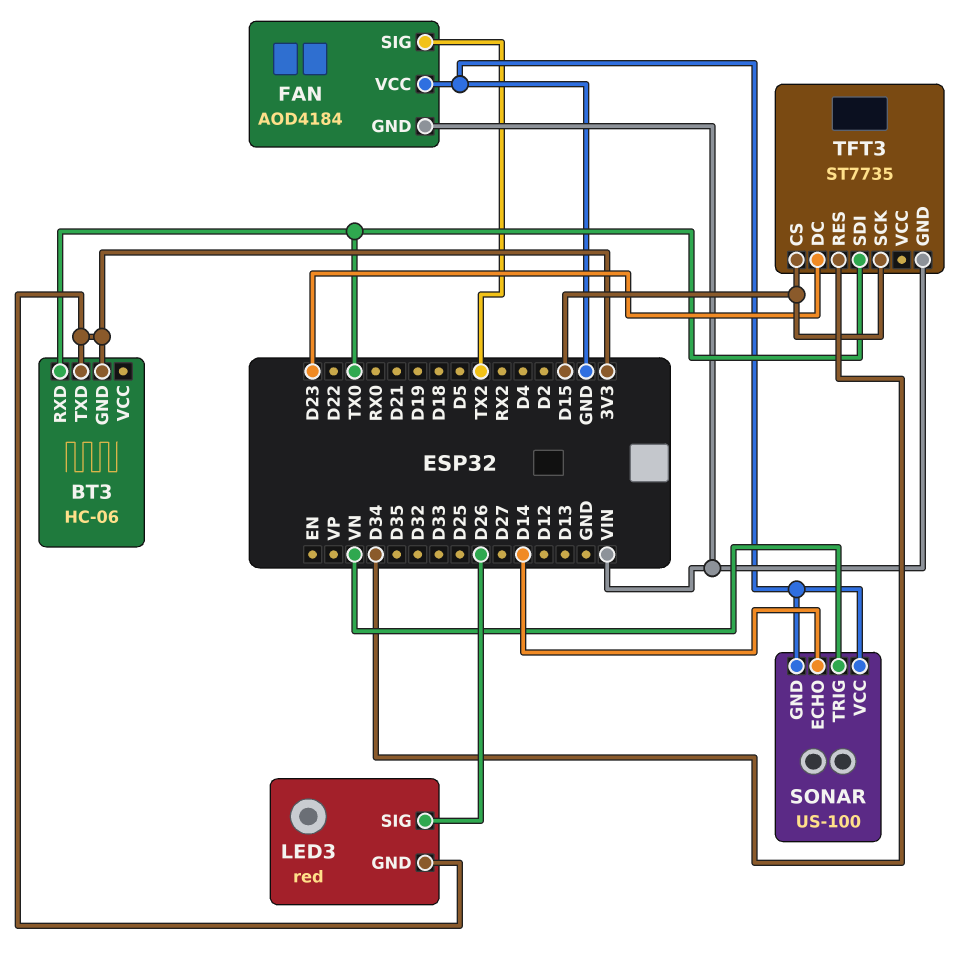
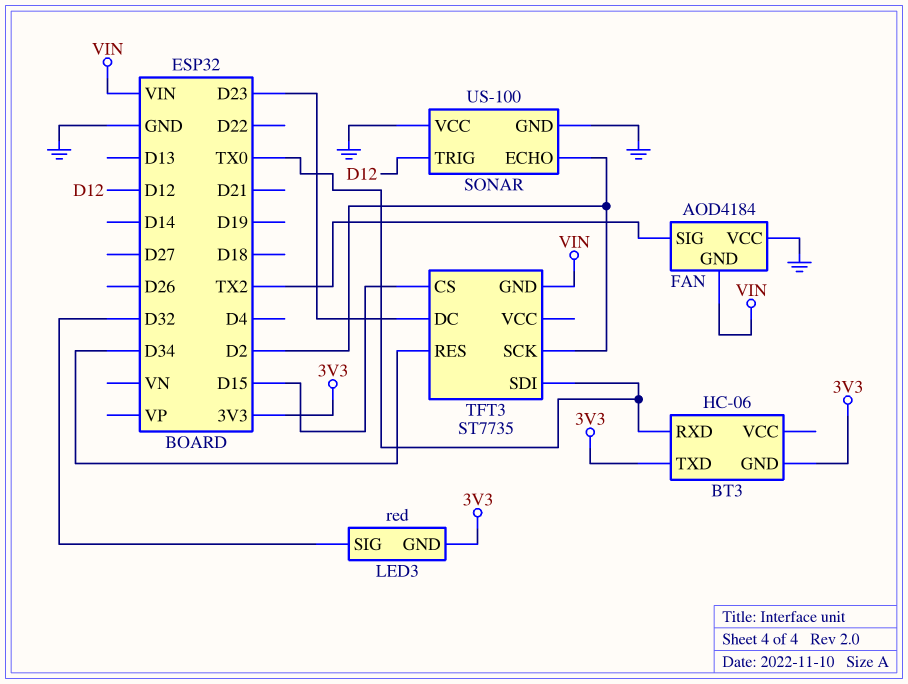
LED3 pin SIG: D26 -> D32
SONAR pin ECHO: D14 -> D2
SONAR pin TRIG: VN -> D12
TFT3 pin SCK: D15 -> D2

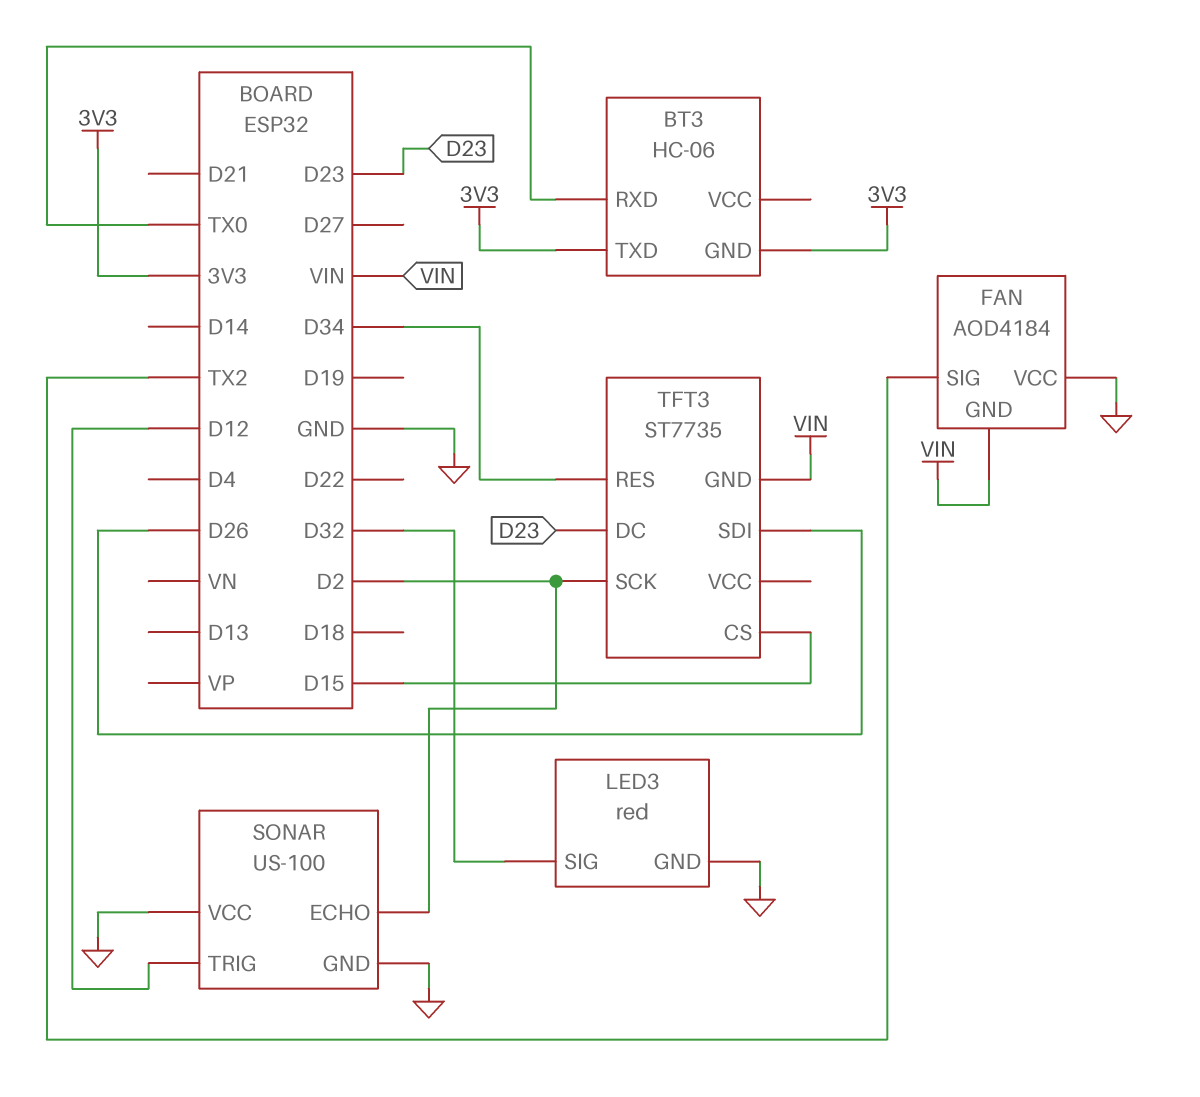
LED3 pin GND: 3V3 -> GND
TFT3 pin SDI: TX0 -> D26

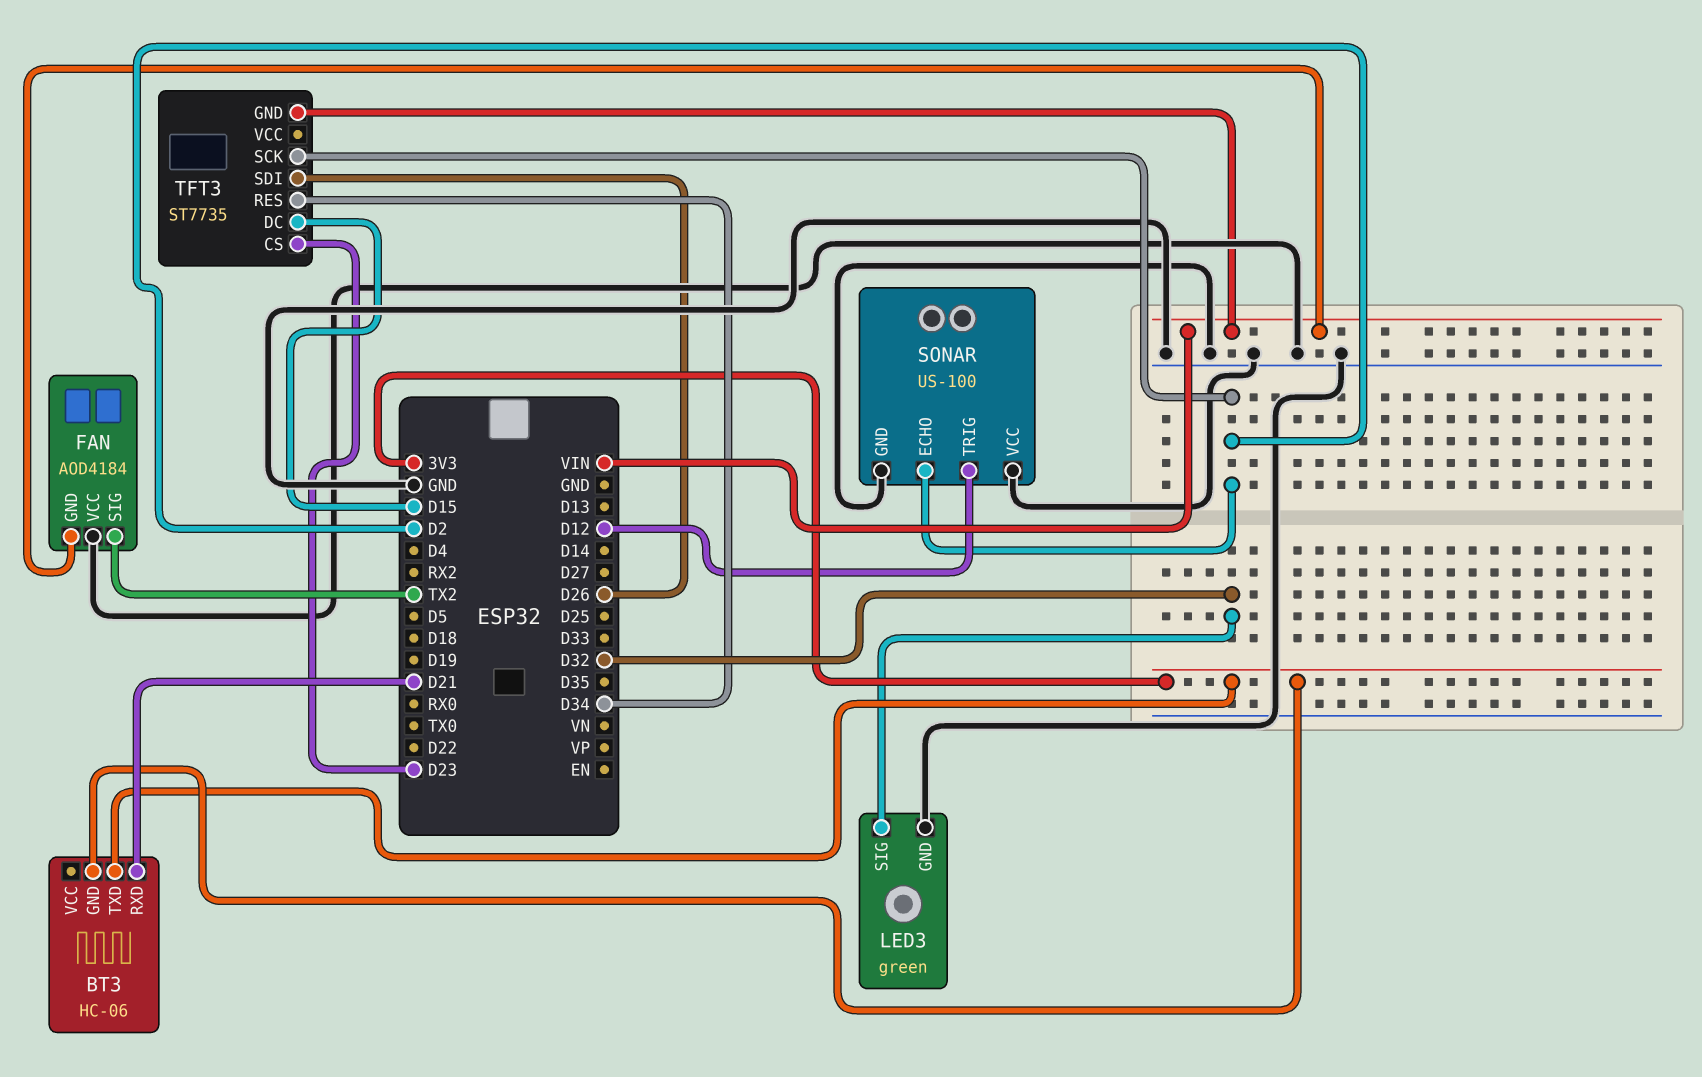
BT3 pin RXD: TX0 -> D21
LED3: red -> green
TFT3 pin CS: D15 -> D23
TFT3 pin DC: D23 -> D15

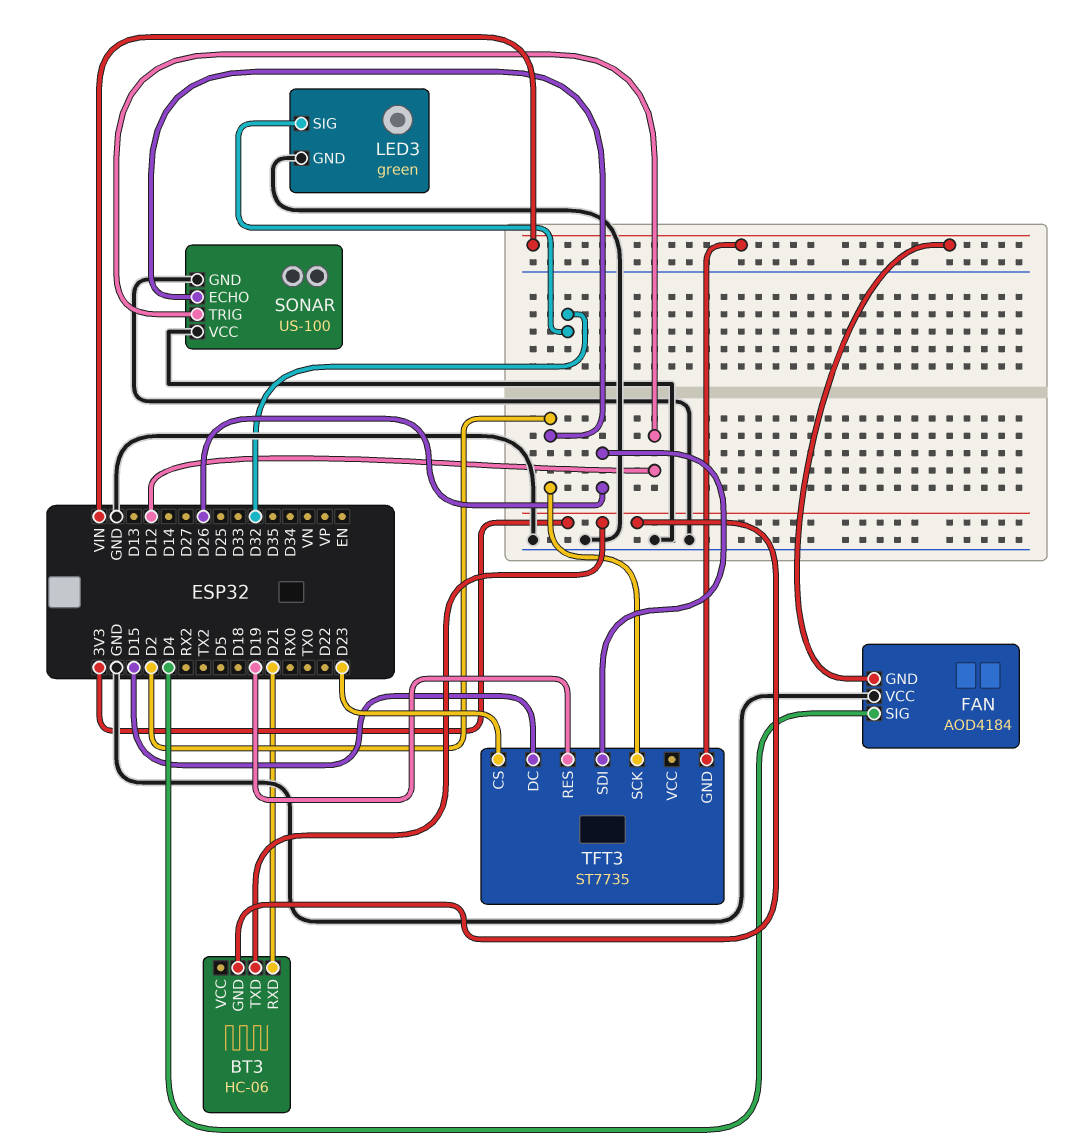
FAN pin SIG: TX2 -> D4
TFT3 pin RES: D34 -> D19

